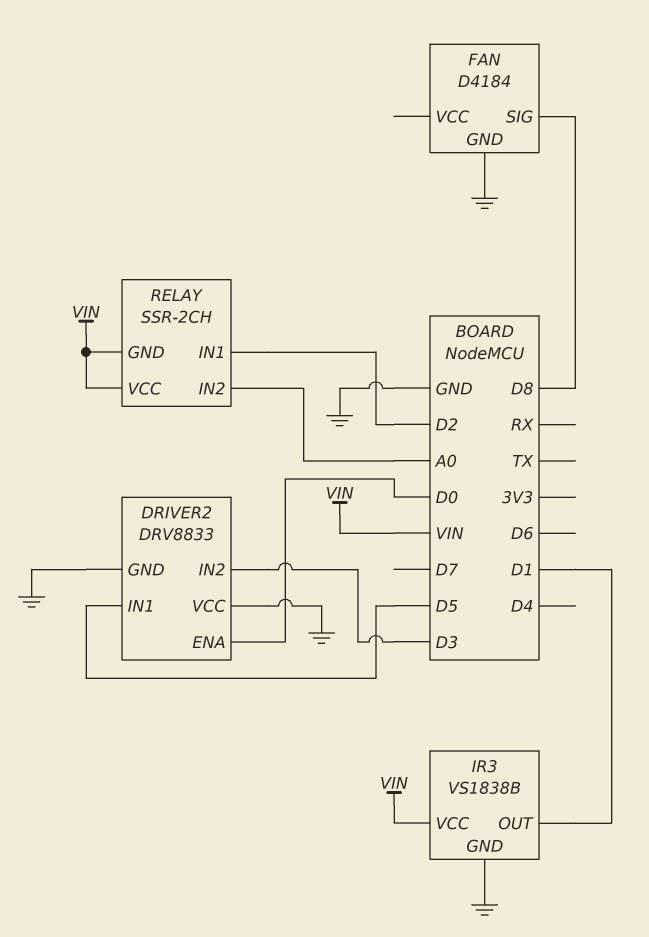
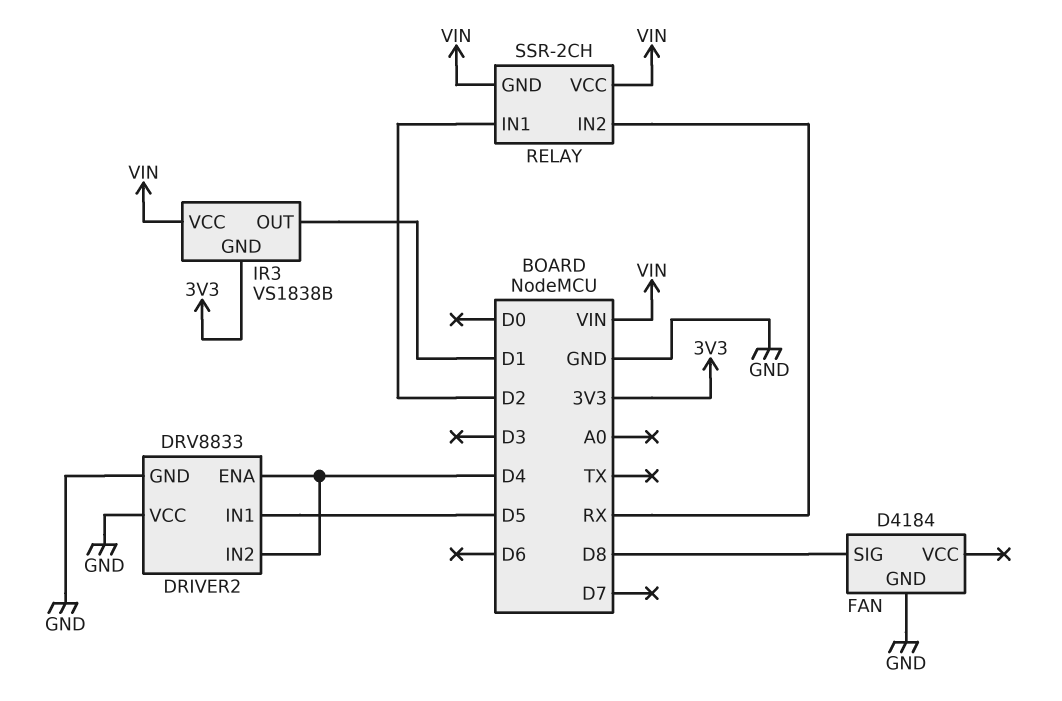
DRIVER2 pin ENA: D0 -> D4
DRIVER2 pin IN2: D3 -> D4
IR3 pin GND: GND -> 3V3
RELAY pin IN2: A0 -> RX

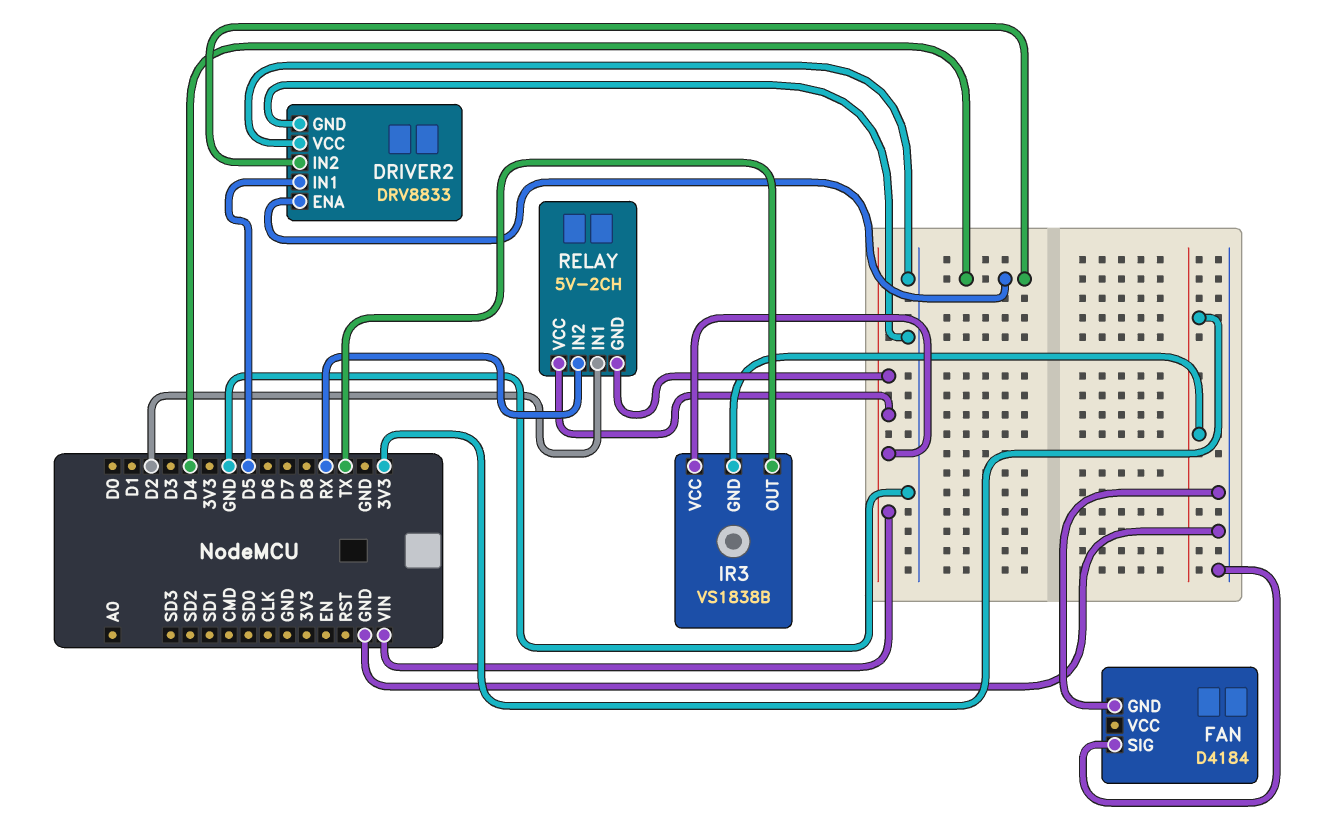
FAN pin SIG: D8 -> GND
IR3 pin OUT: D1 -> TX
RELAY: SSR-2CH -> 5V-2CH

